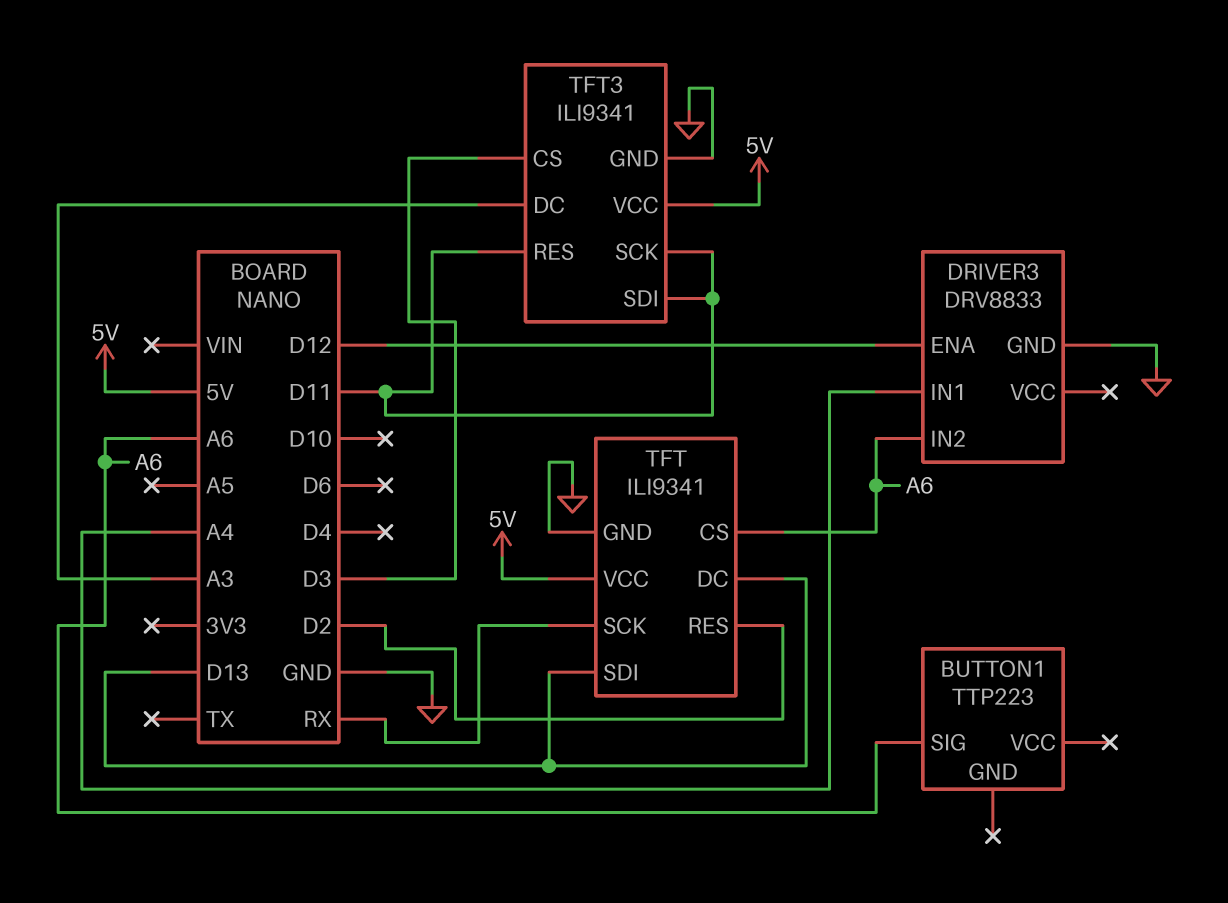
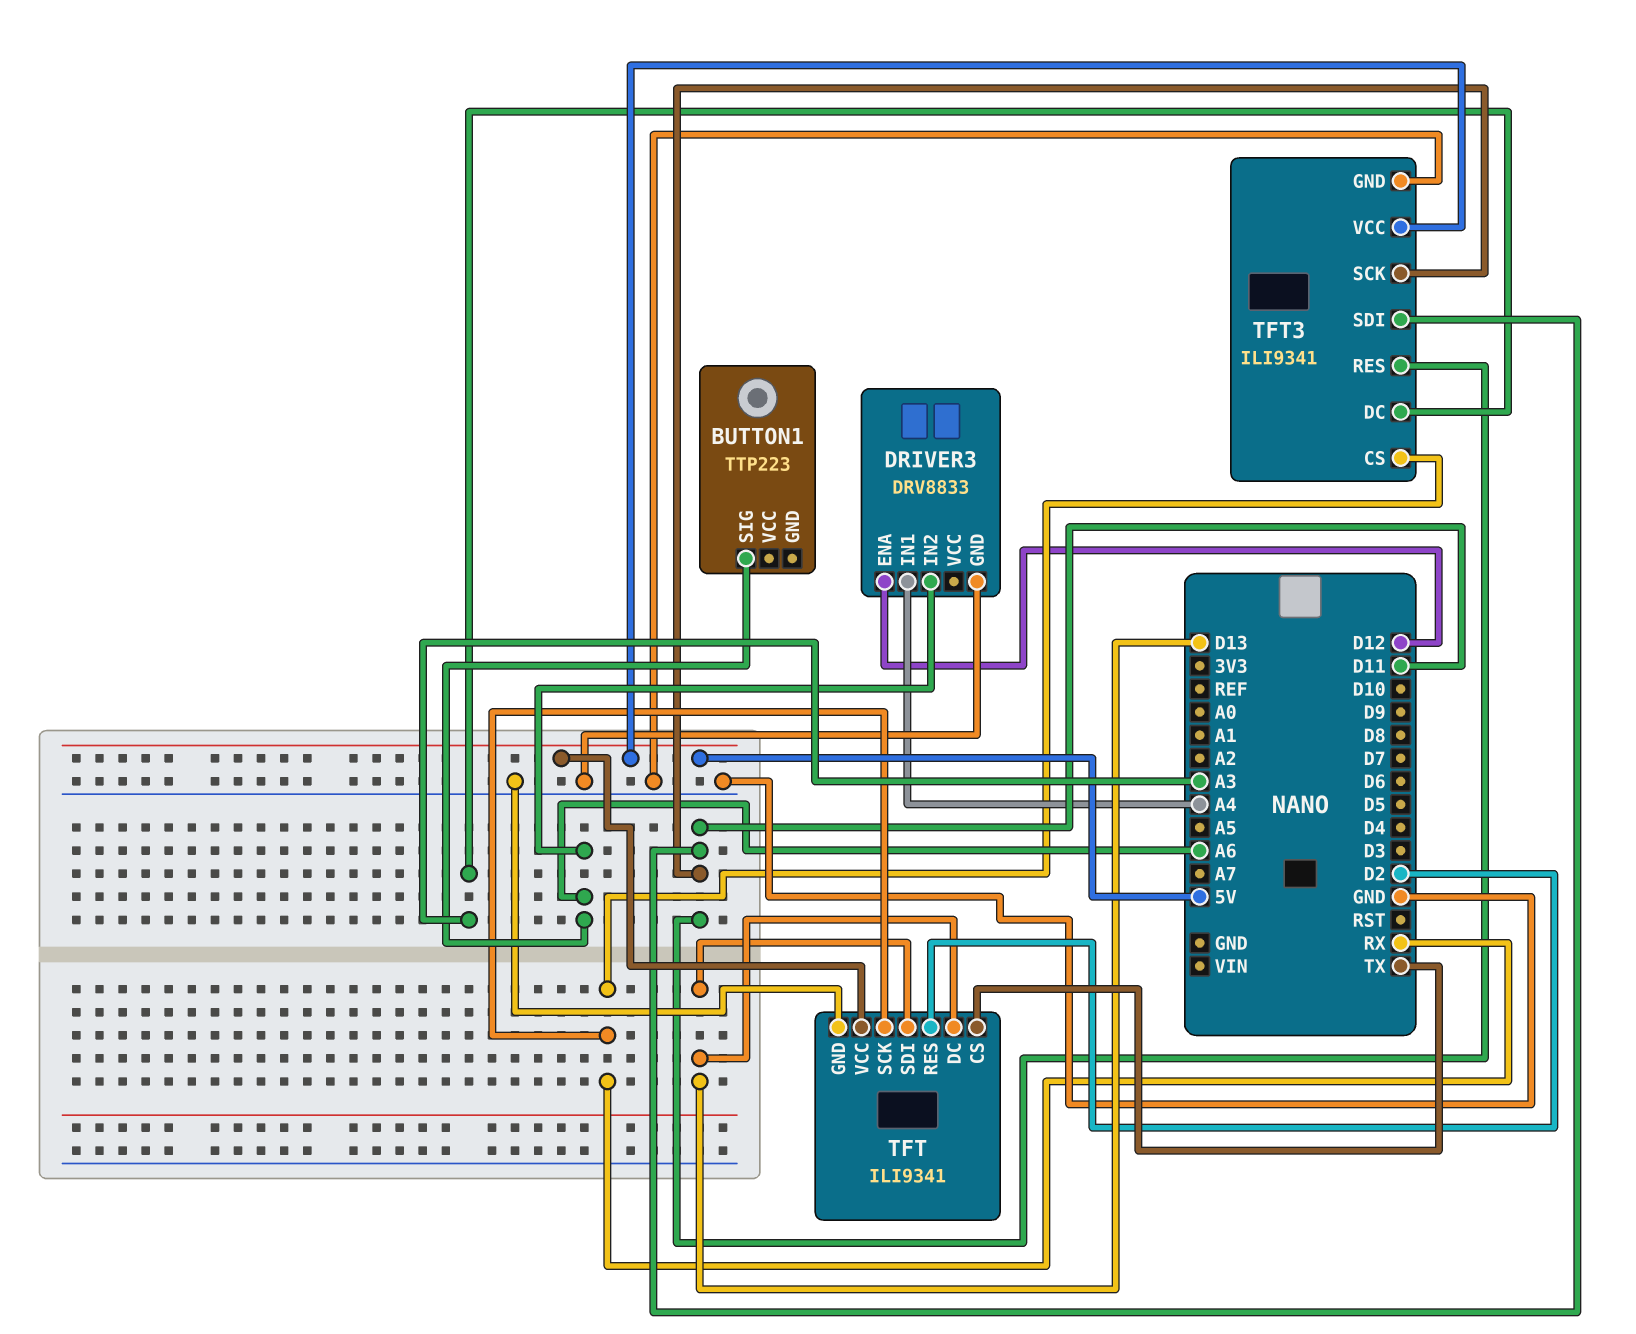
TFT pin CS: A6 -> TX
TFT3 pin CS: D3 -> RX

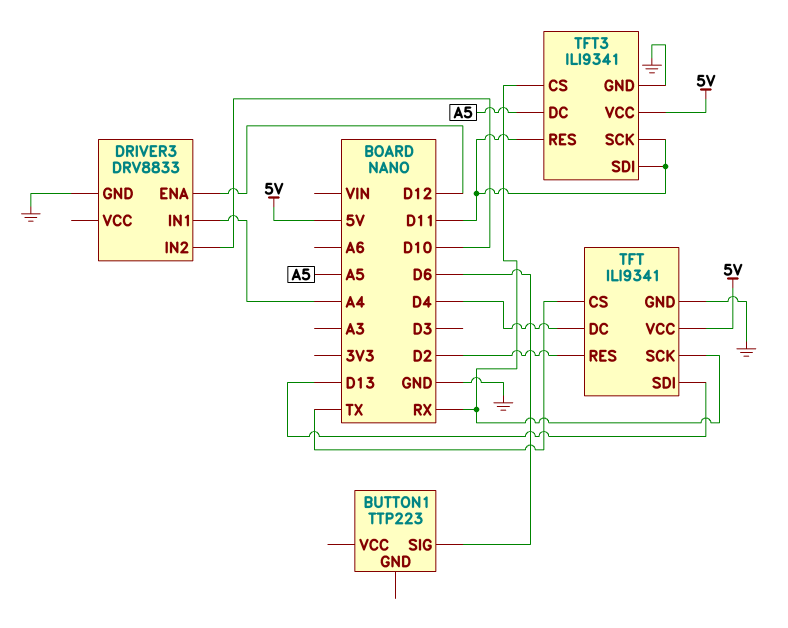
BUTTON1 pin SIG: A6 -> D6
DRIVER3 pin IN2: A6 -> D10
TFT pin DC: D13 -> D4
TFT3 pin DC: A3 -> A5

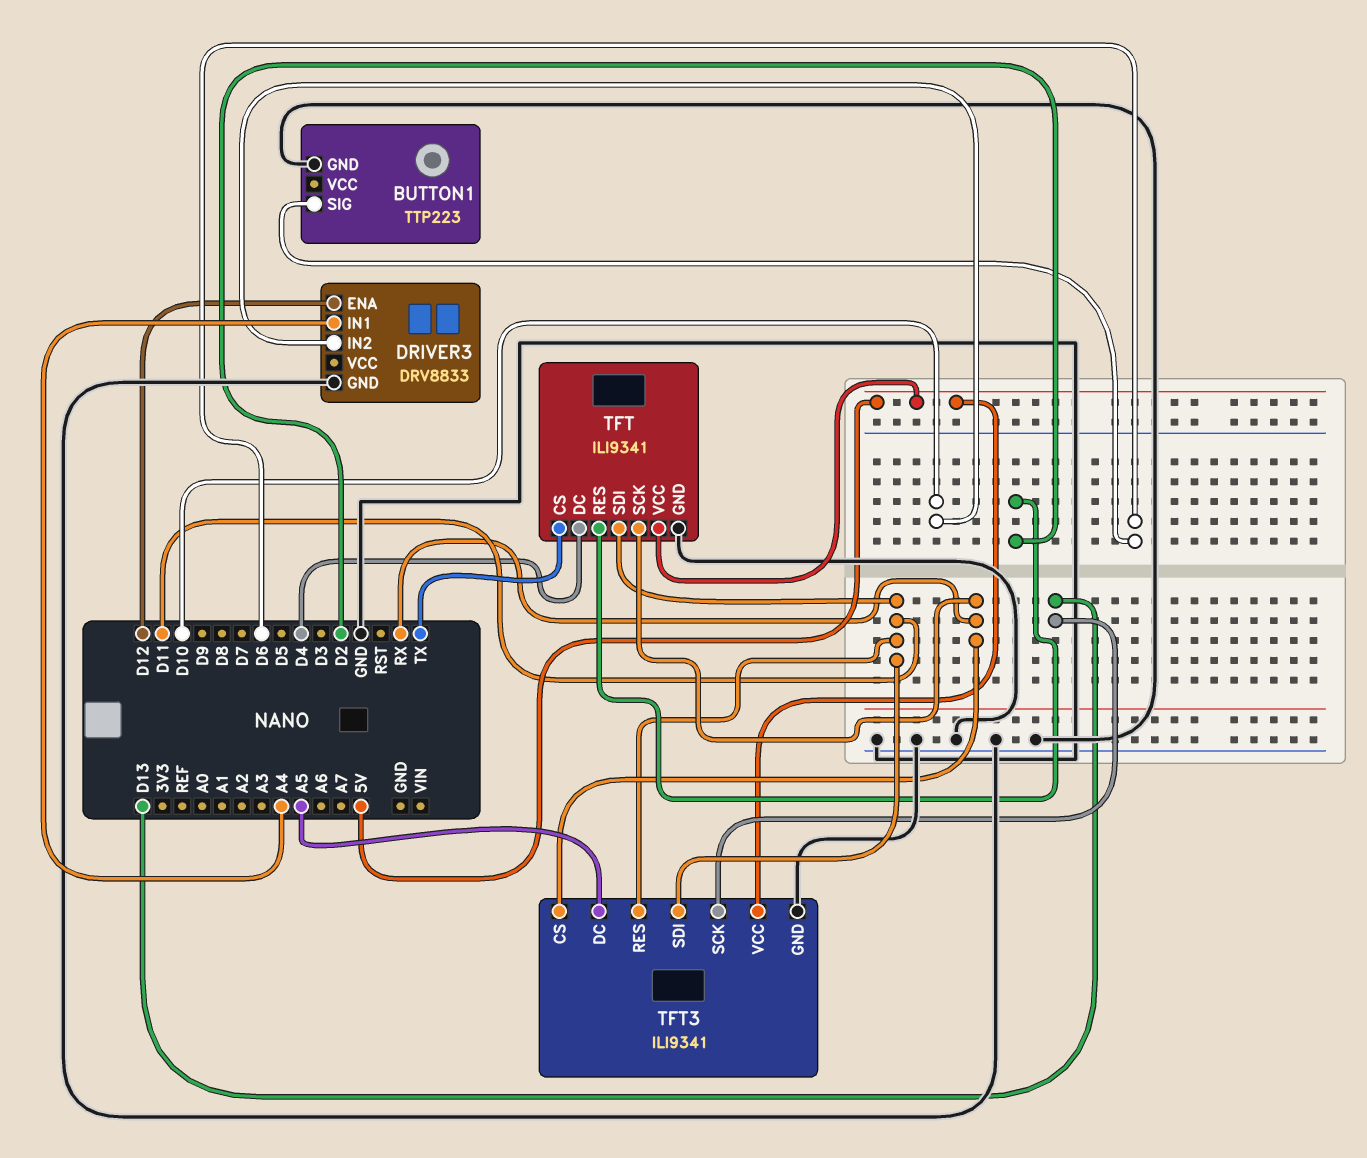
BUTTON1 pin GND: none -> GND
TFT pin SDI: D13 -> D11
TFT3 pin SCK: D11 -> D13

